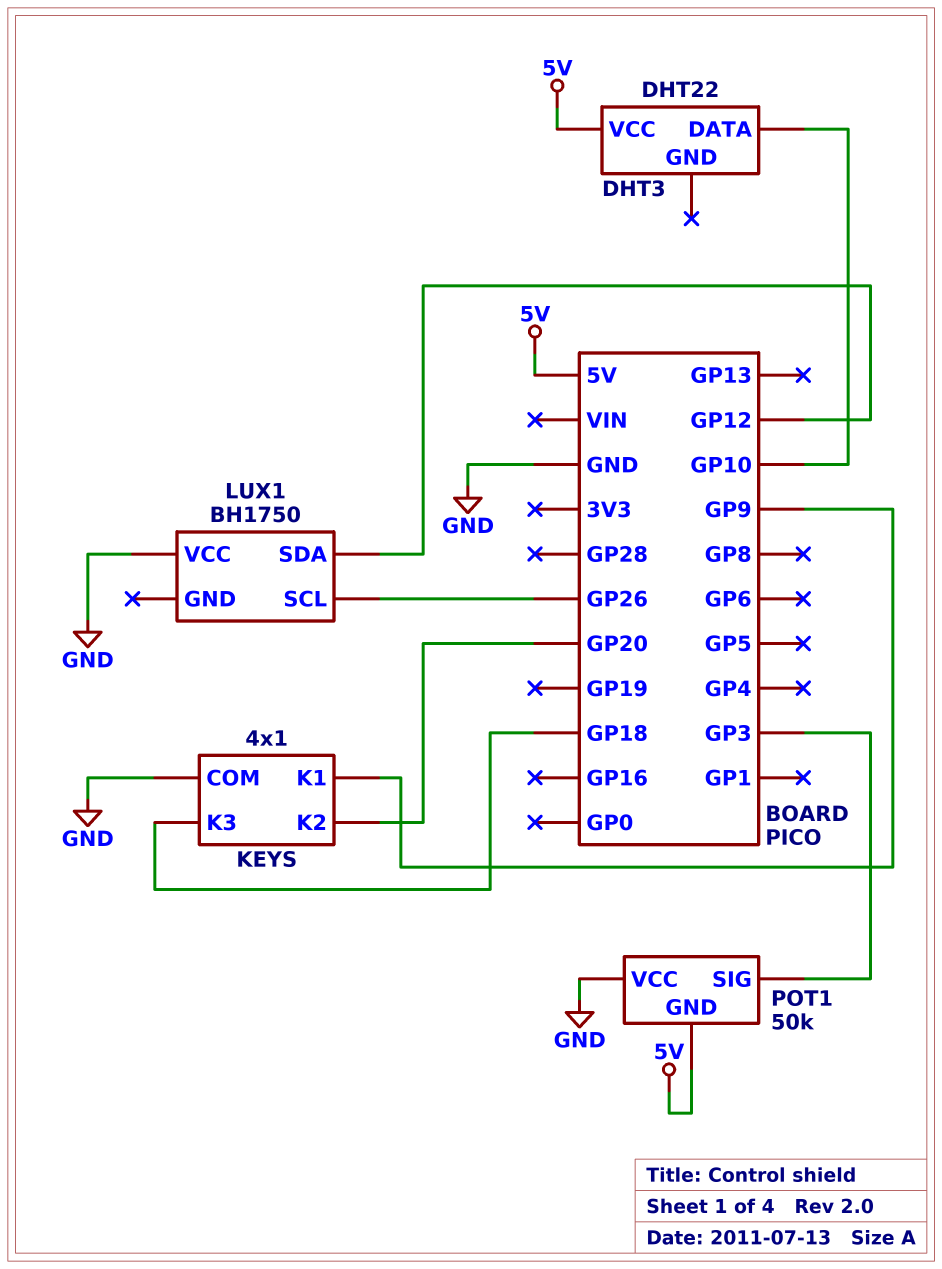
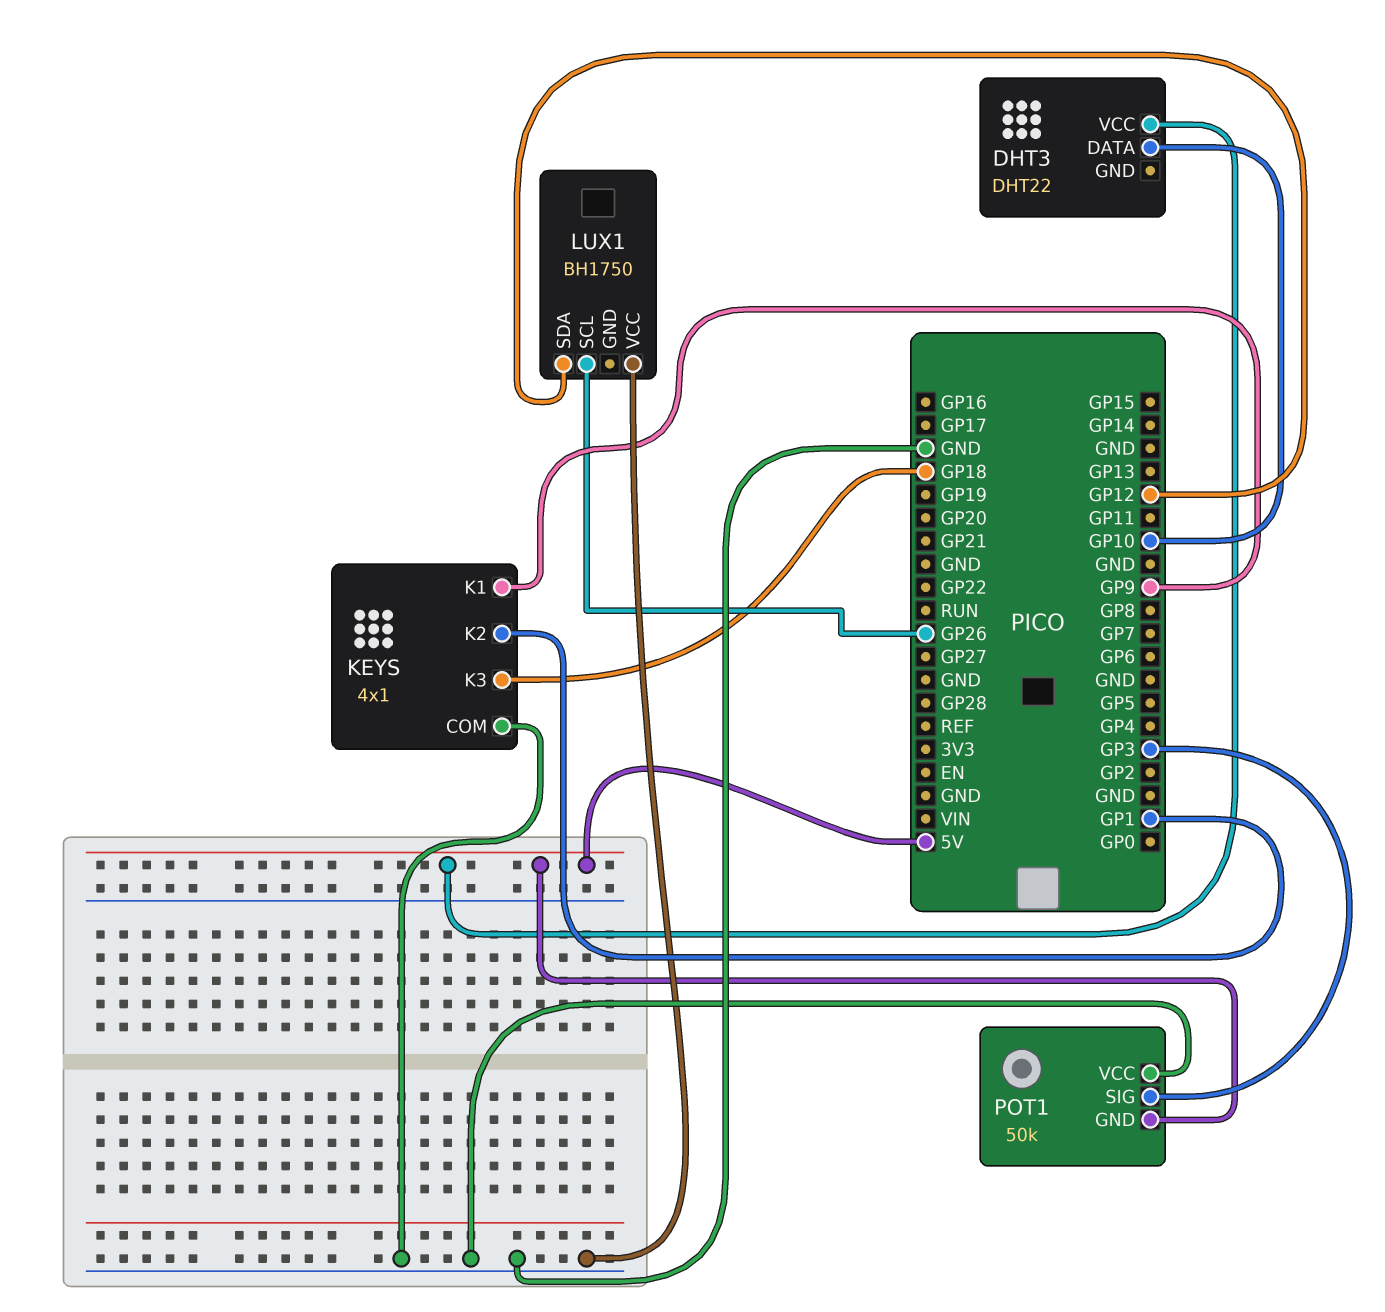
KEYS pin K2: GP20 -> GP1

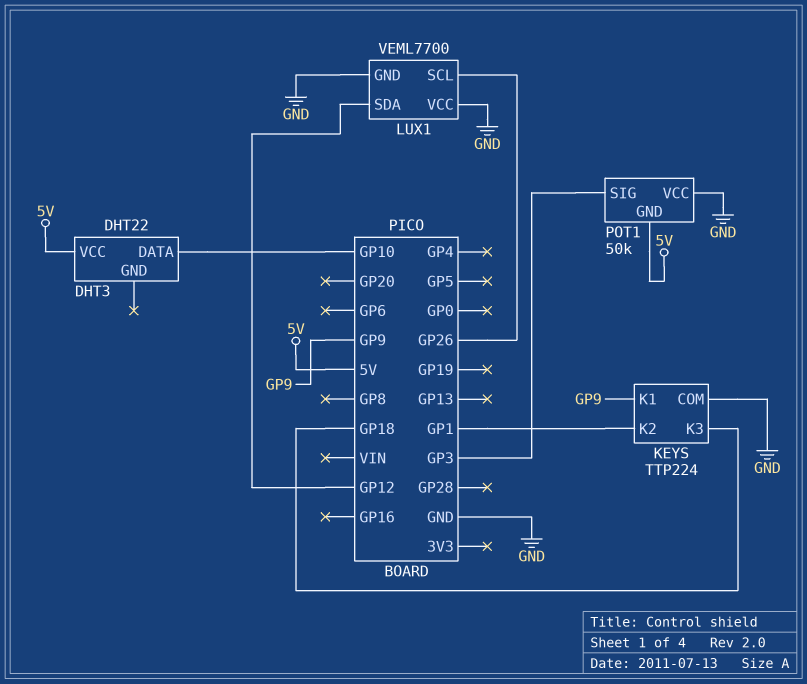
KEYS: 4x1 -> TTP224
LUX1: BH1750 -> VEML7700
LUX1 pin GND: none -> GND

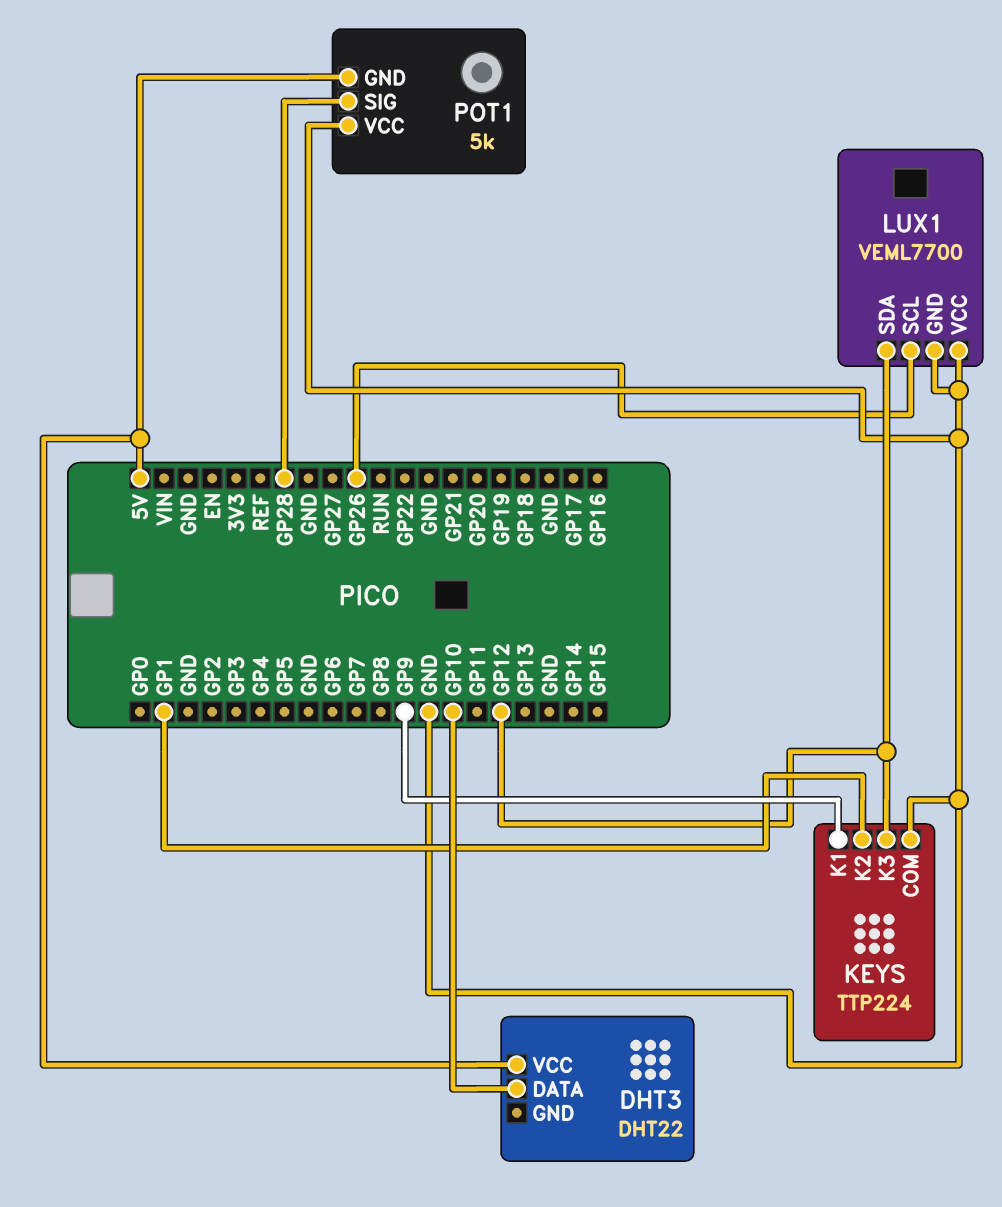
KEYS pin K3: GP18 -> GP12
POT1: 50k -> 5k
POT1 pin SIG: GP3 -> GP28

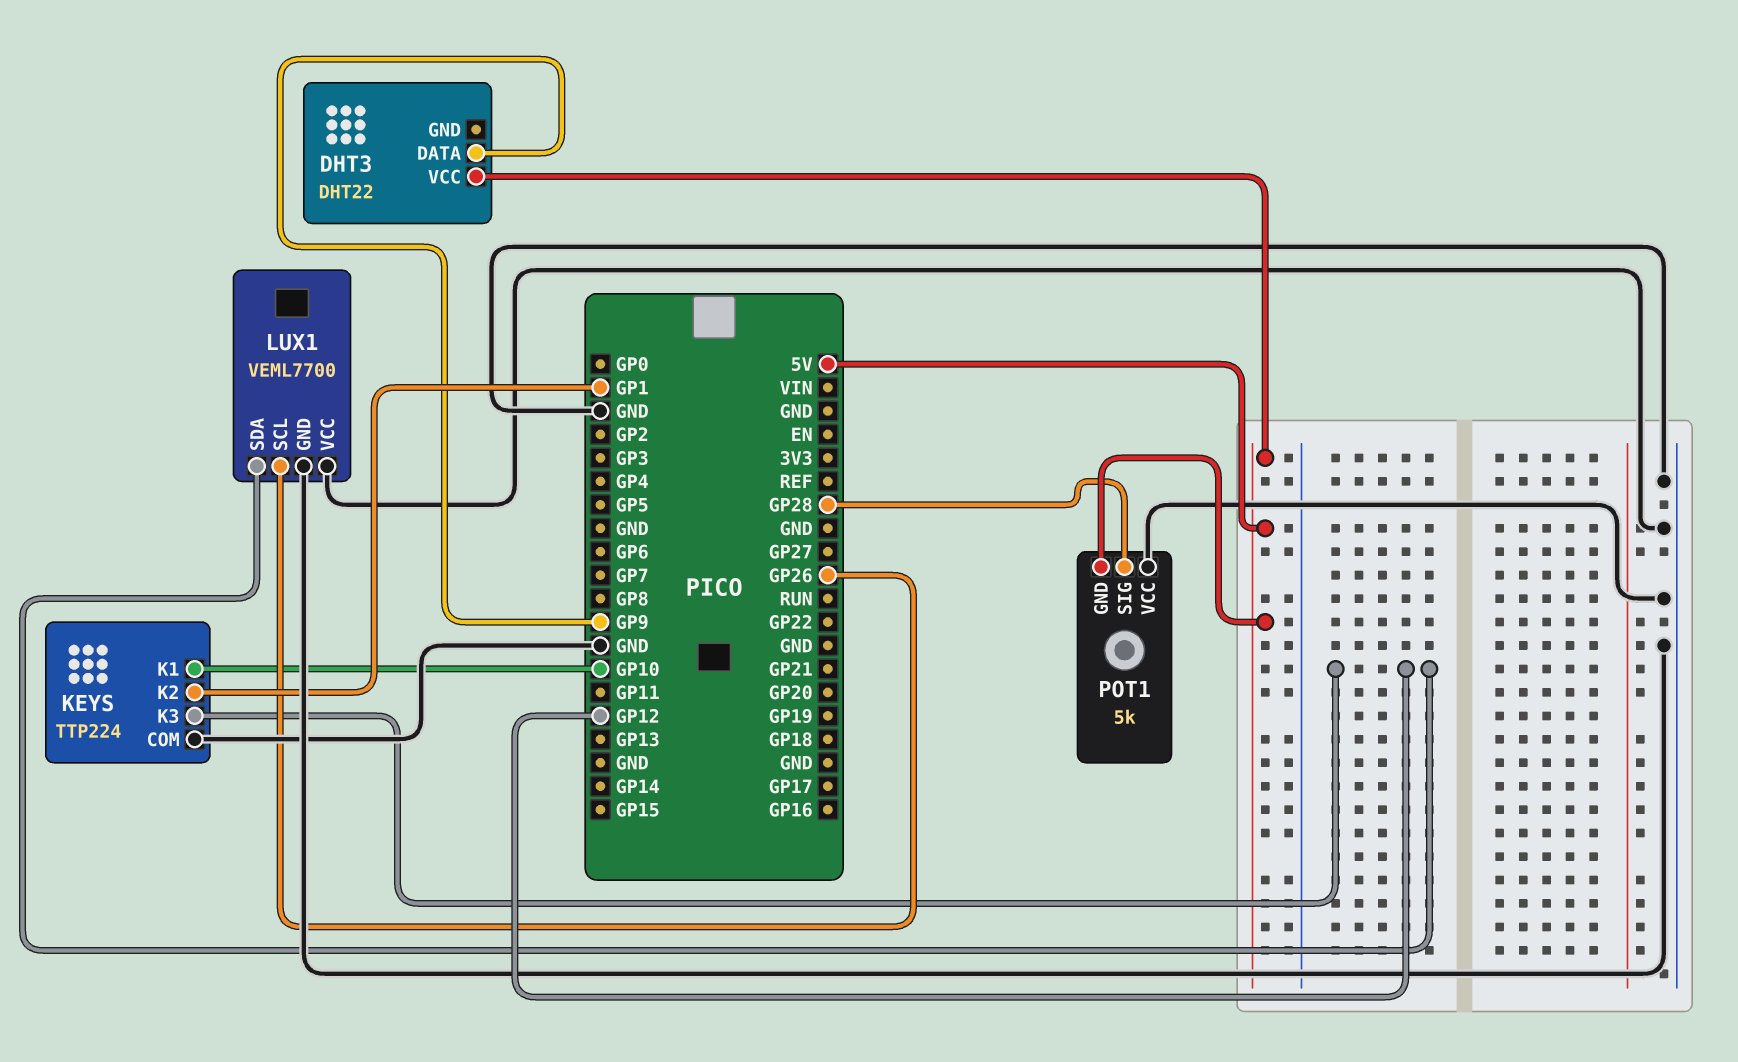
DHT3 pin DATA: GP10 -> GP9
KEYS pin K1: GP9 -> GP10

